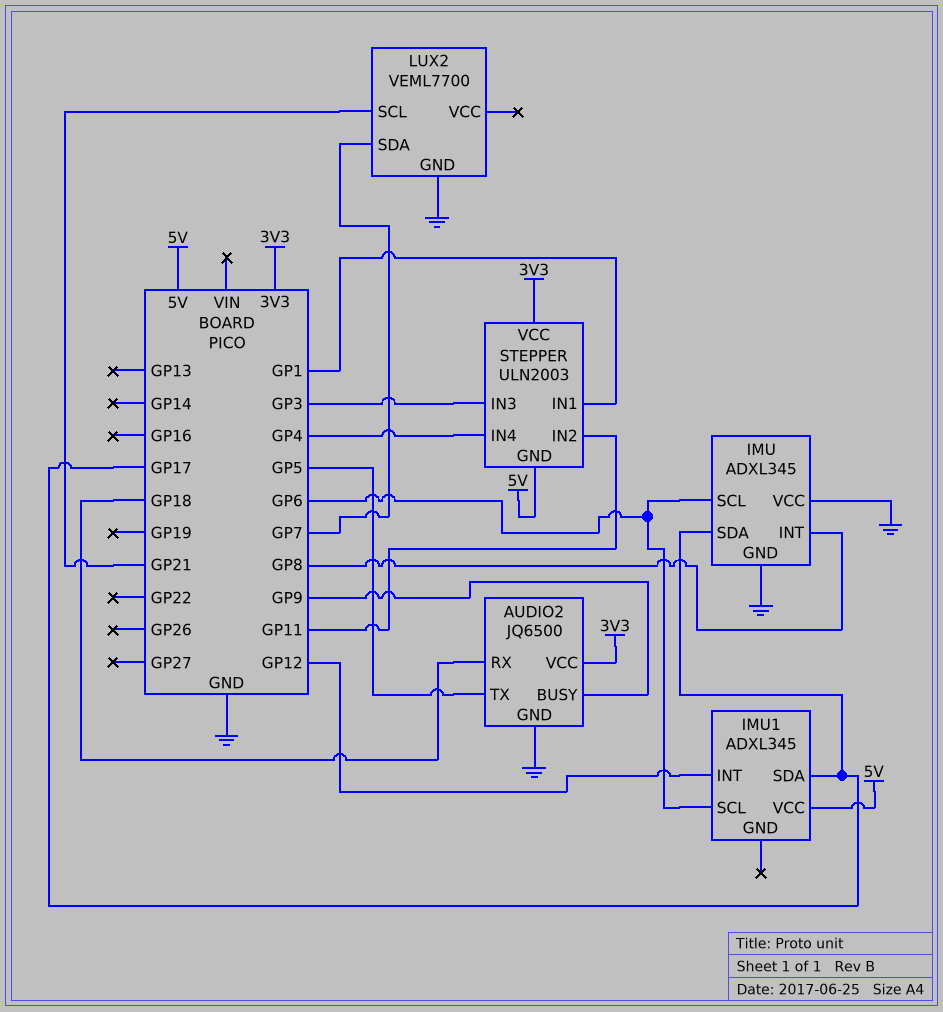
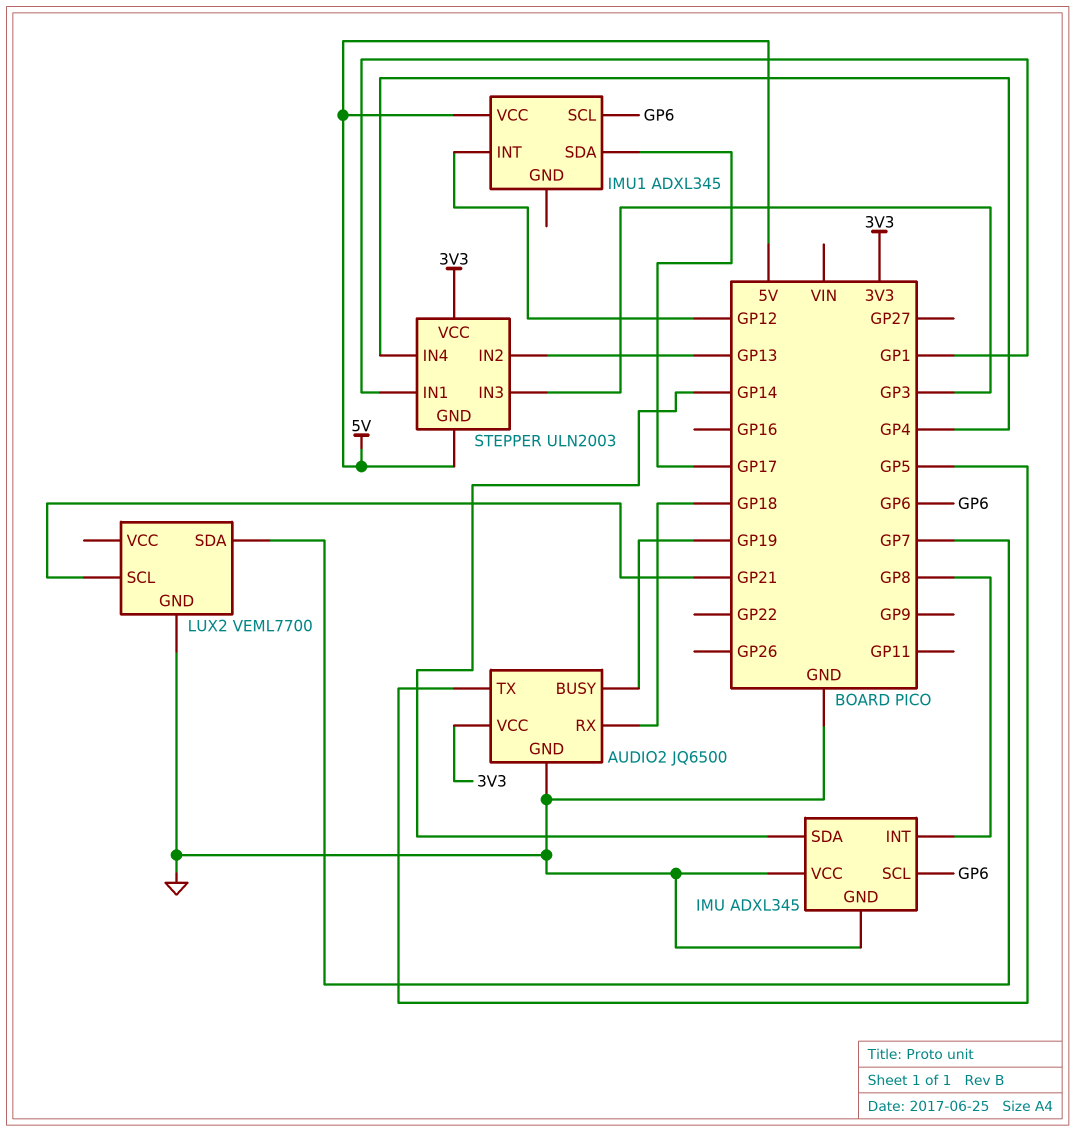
AUDIO2 pin BUSY: GP9 -> GP19
IMU pin SDA: GP17 -> GP14
STEPPER pin IN2: GP11 -> GP13

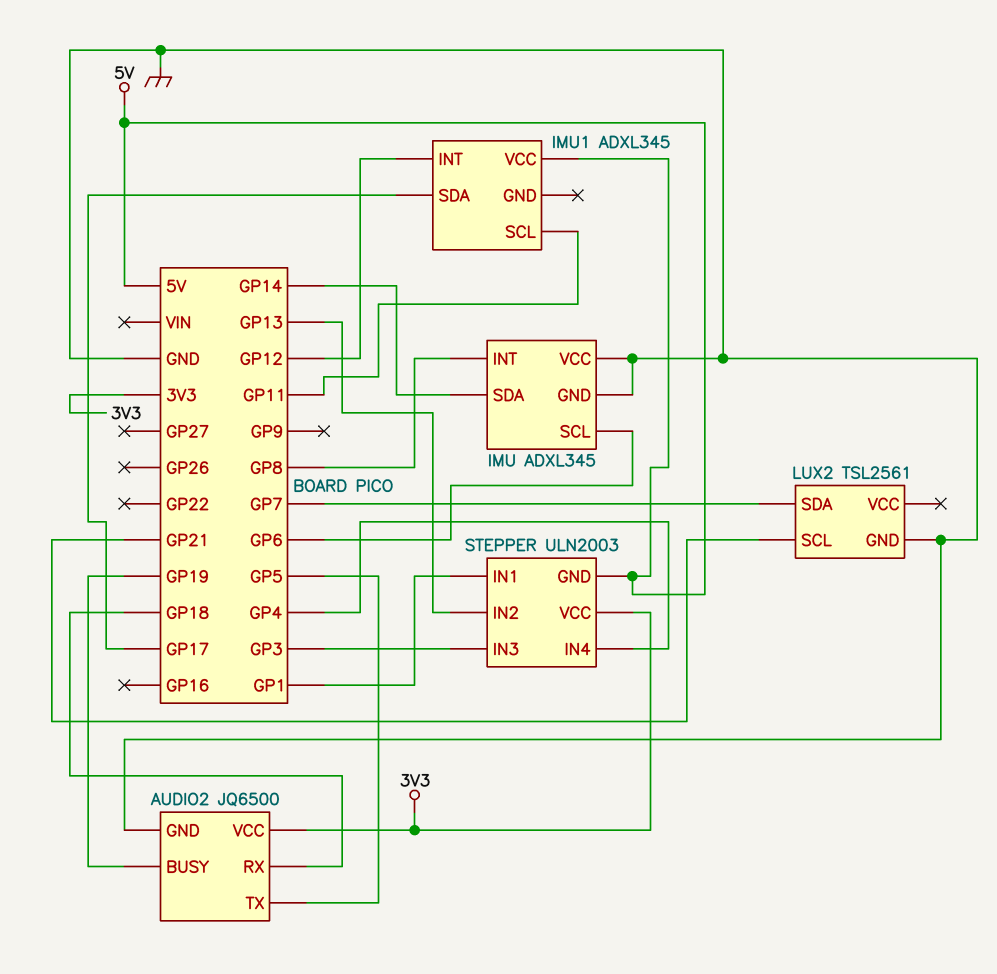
IMU1 pin SCL: GP6 -> GP11
LUX2: VEML7700 -> TSL2561

